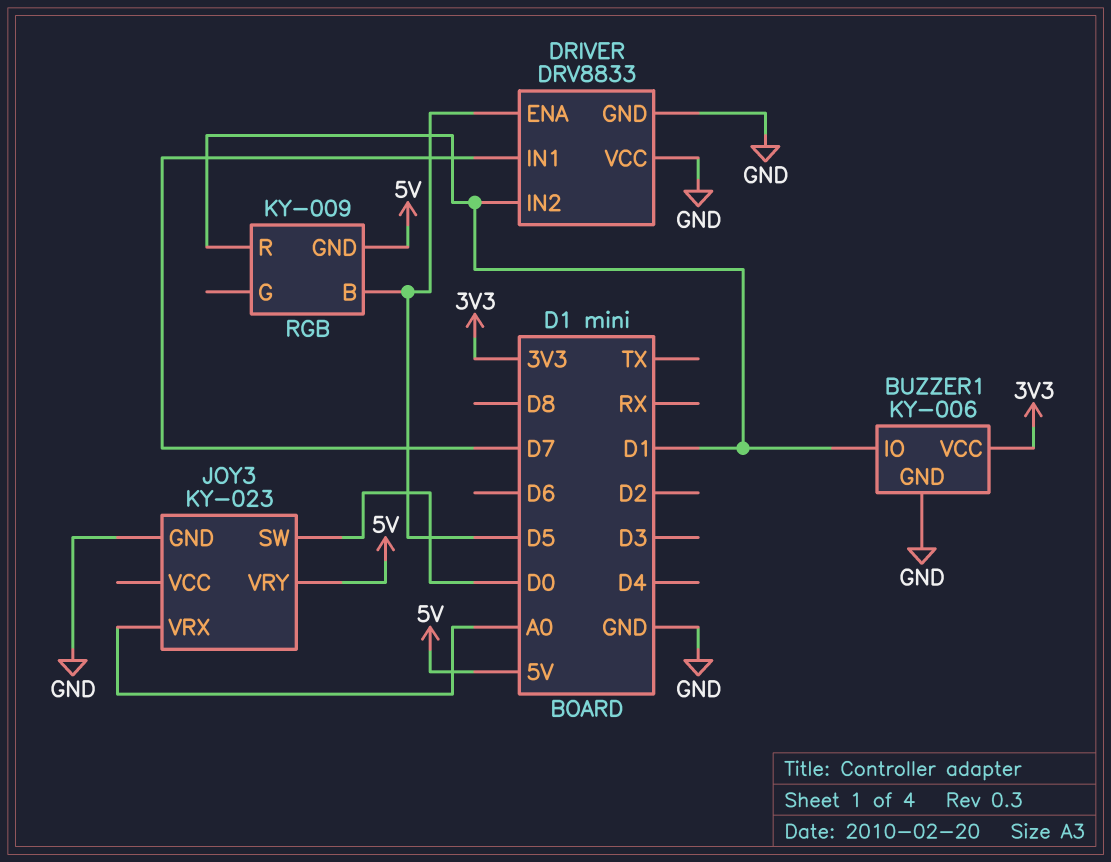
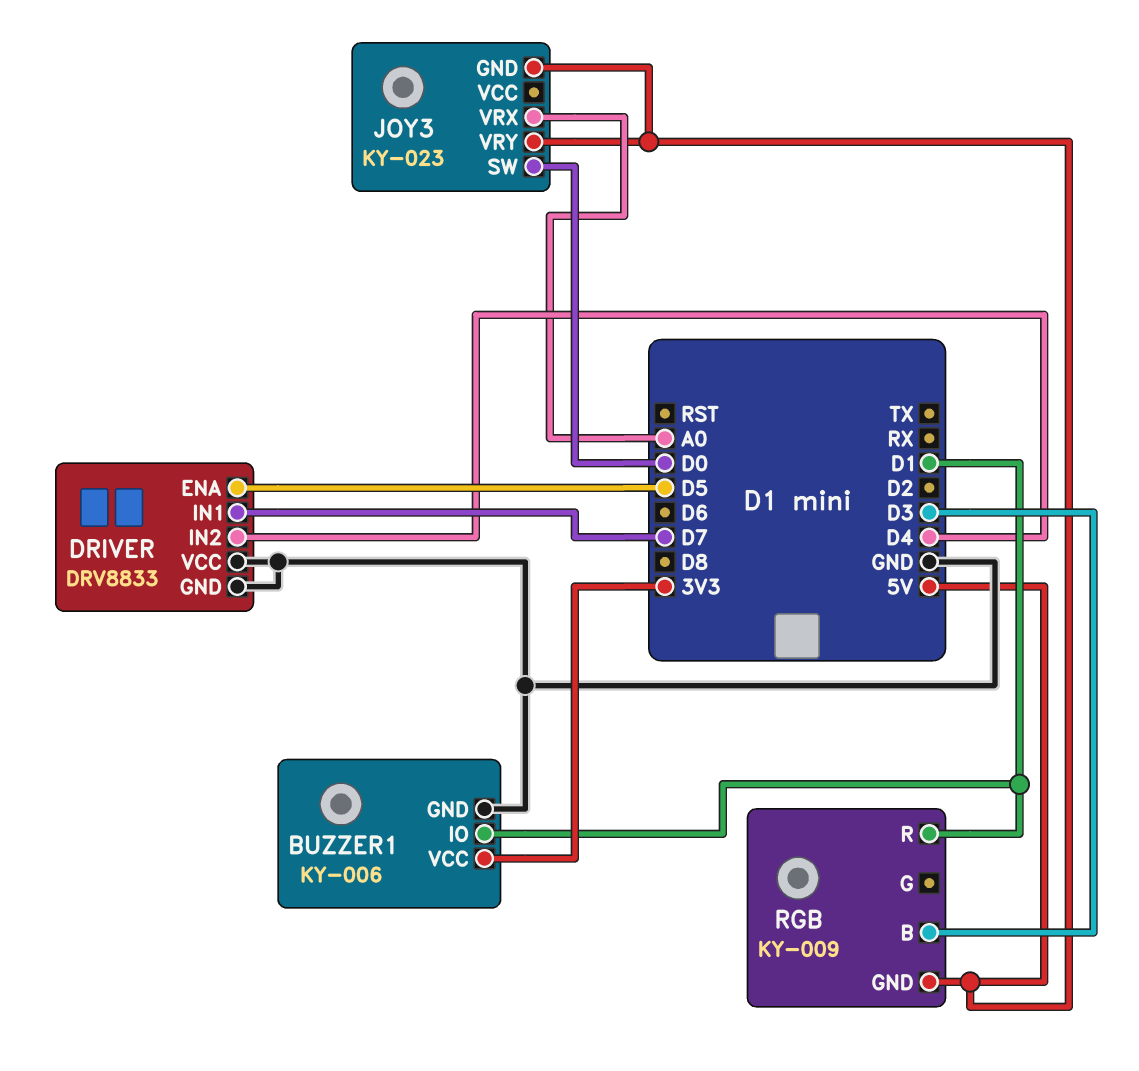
DRIVER pin IN2: D1 -> D4
JOY3 pin GND: GND -> 5V
RGB pin B: D5 -> D3

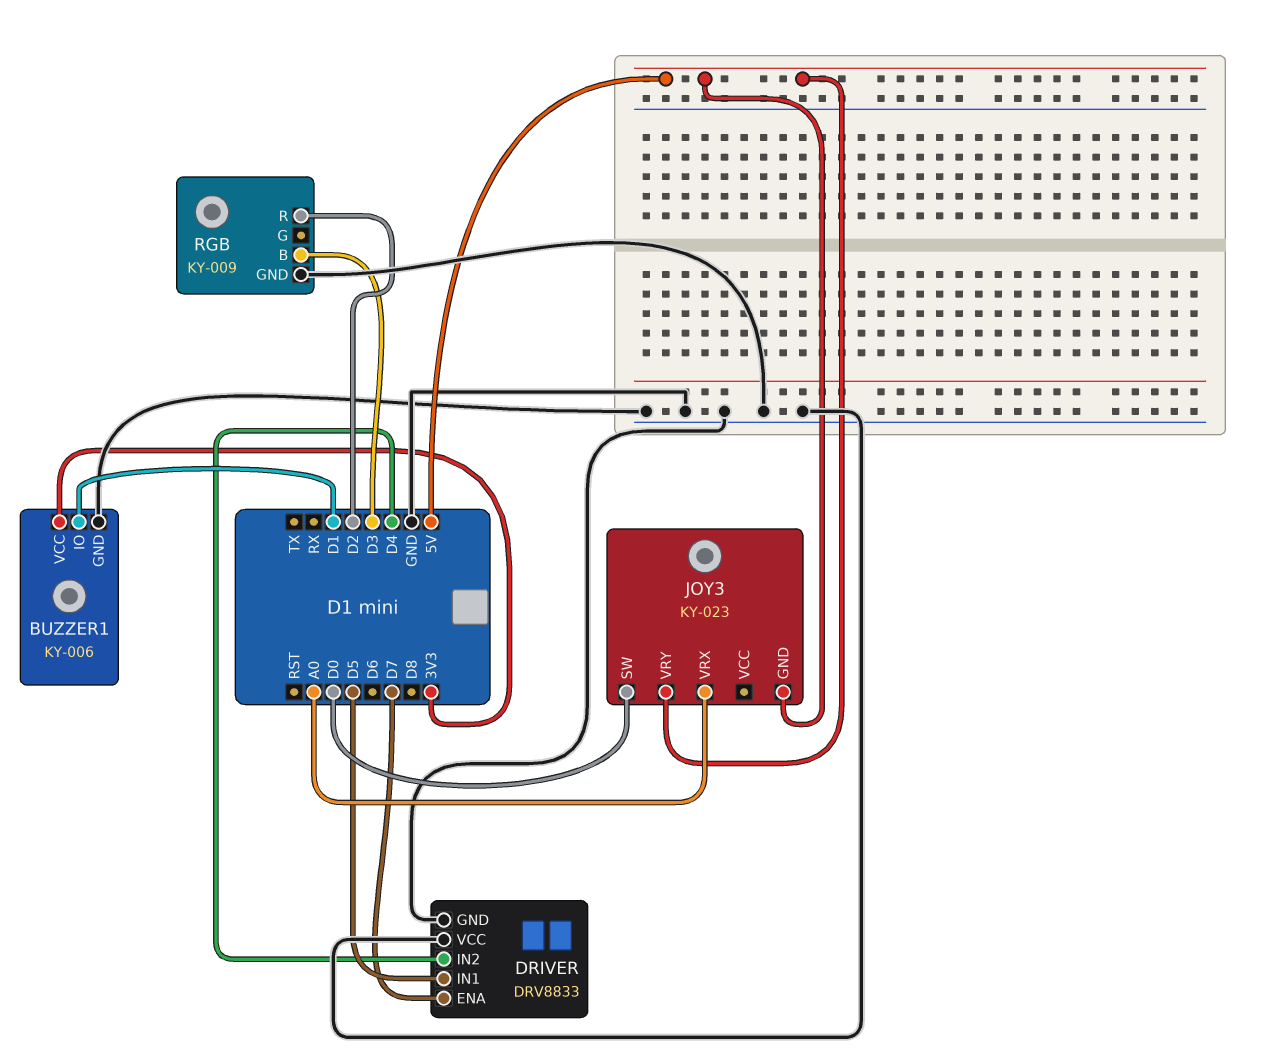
DRIVER pin ENA: D5 -> D7
DRIVER pin IN1: D7 -> D5
RGB pin GND: 5V -> GND
RGB pin R: D1 -> D2

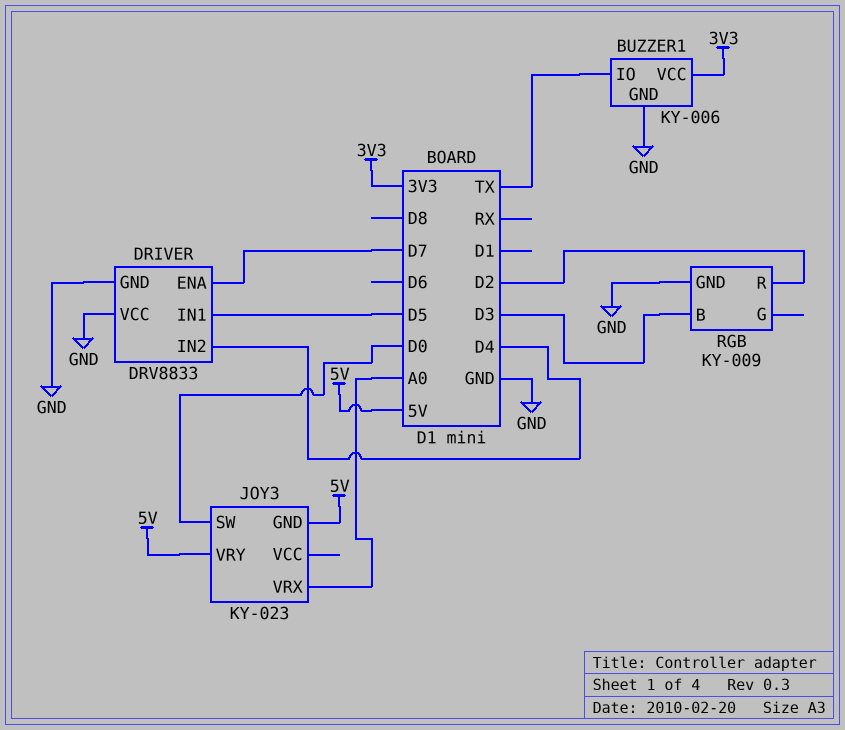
BUZZER1 pin IO: D1 -> TX

